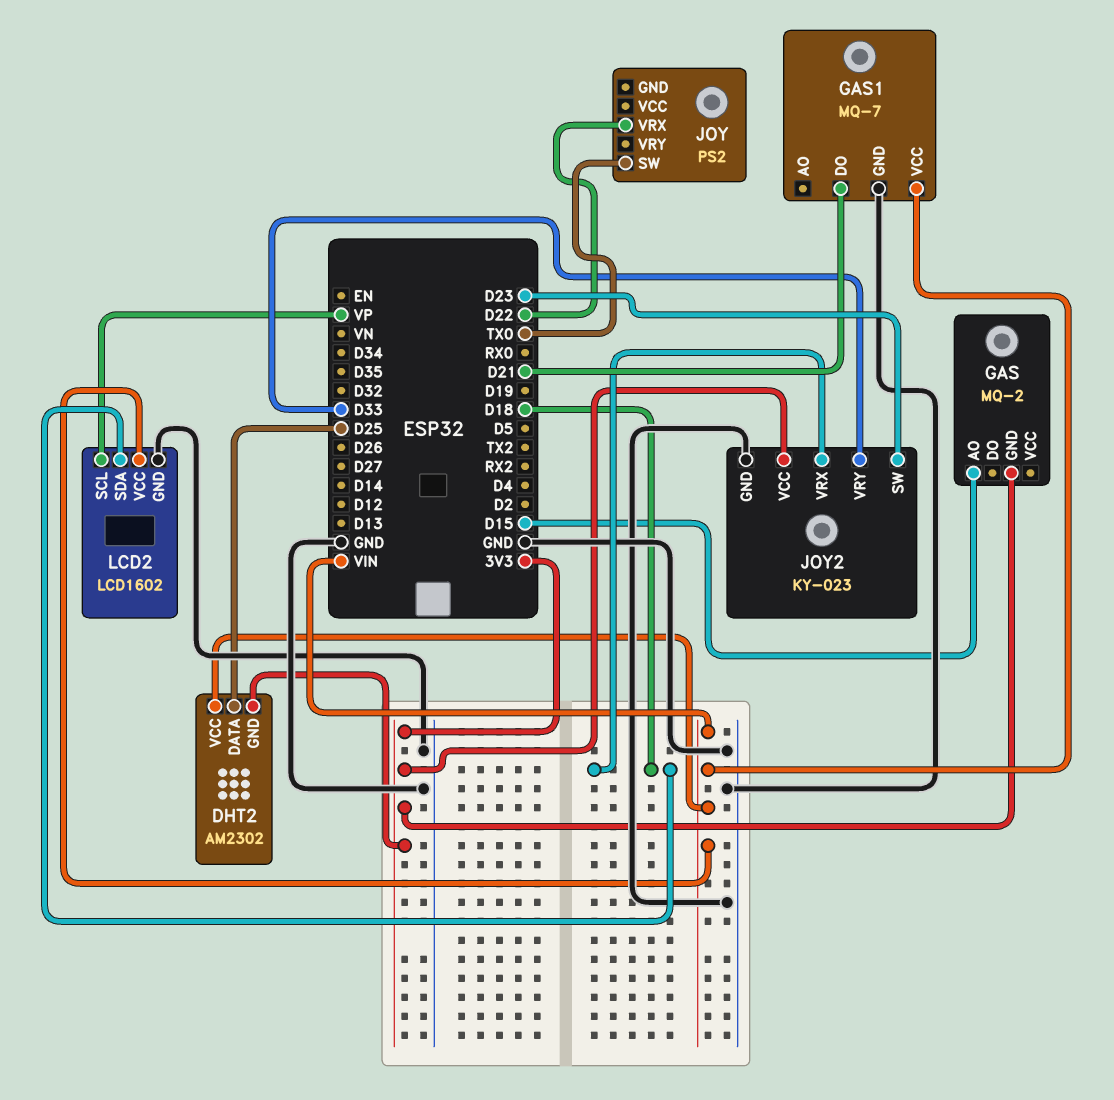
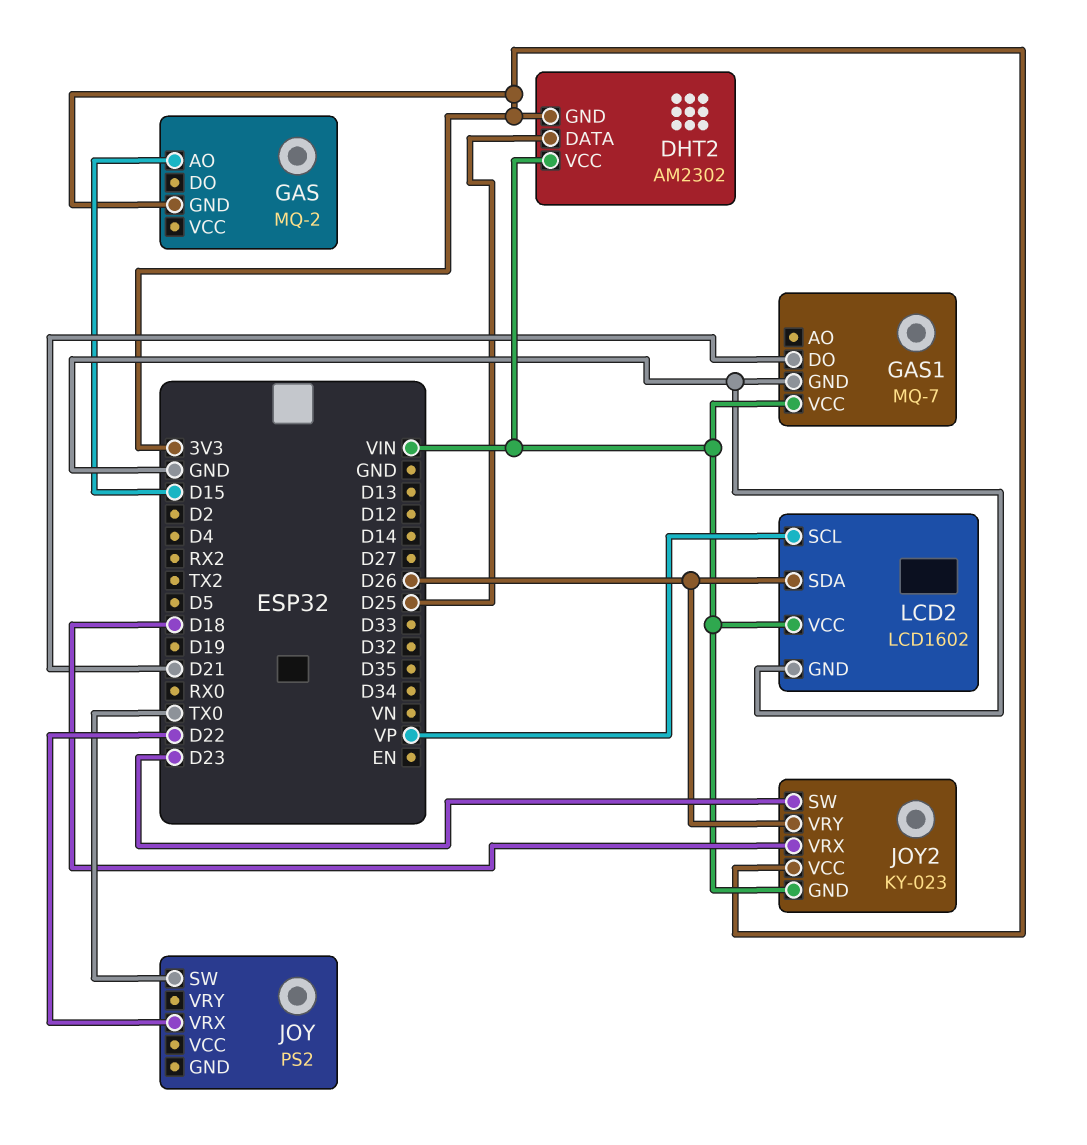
JOY2 pin GND: GND -> VIN
JOY2 pin VRY: D33 -> D26
LCD2 pin SDA: D18 -> D26

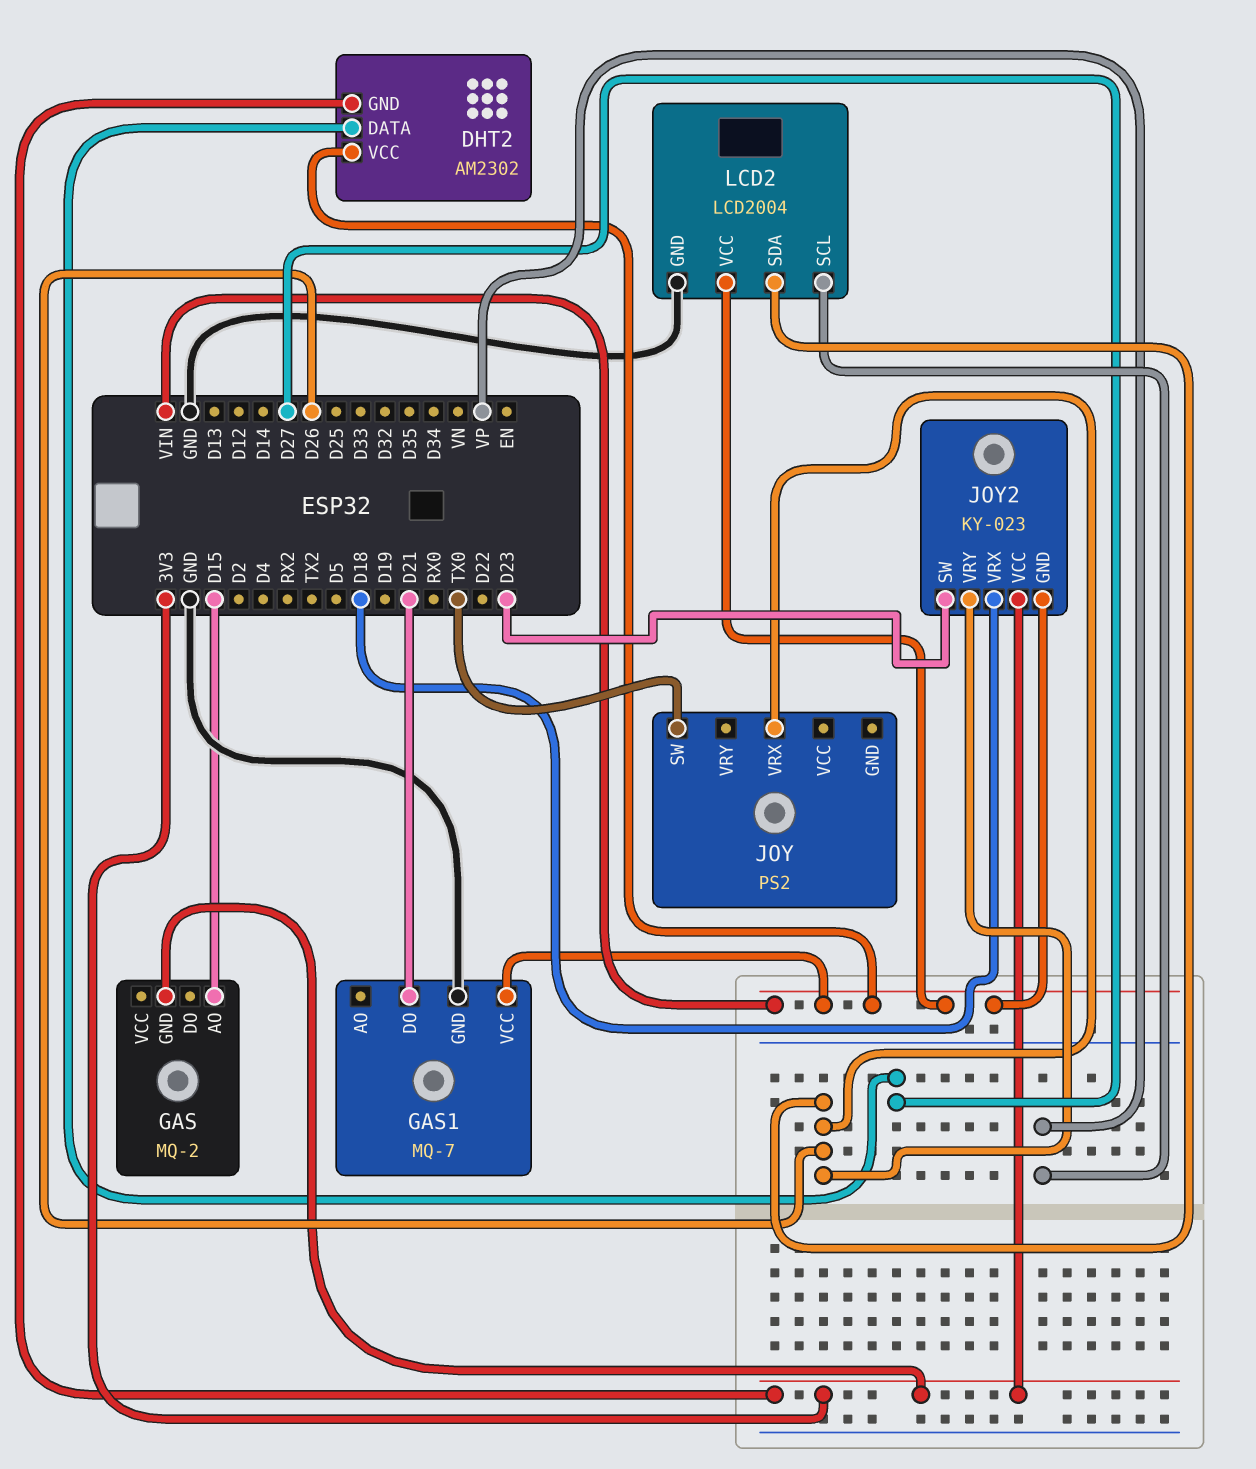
DHT2 pin DATA: D25 -> D27
JOY pin VRX: D22 -> D26
LCD2: LCD1602 -> LCD2004

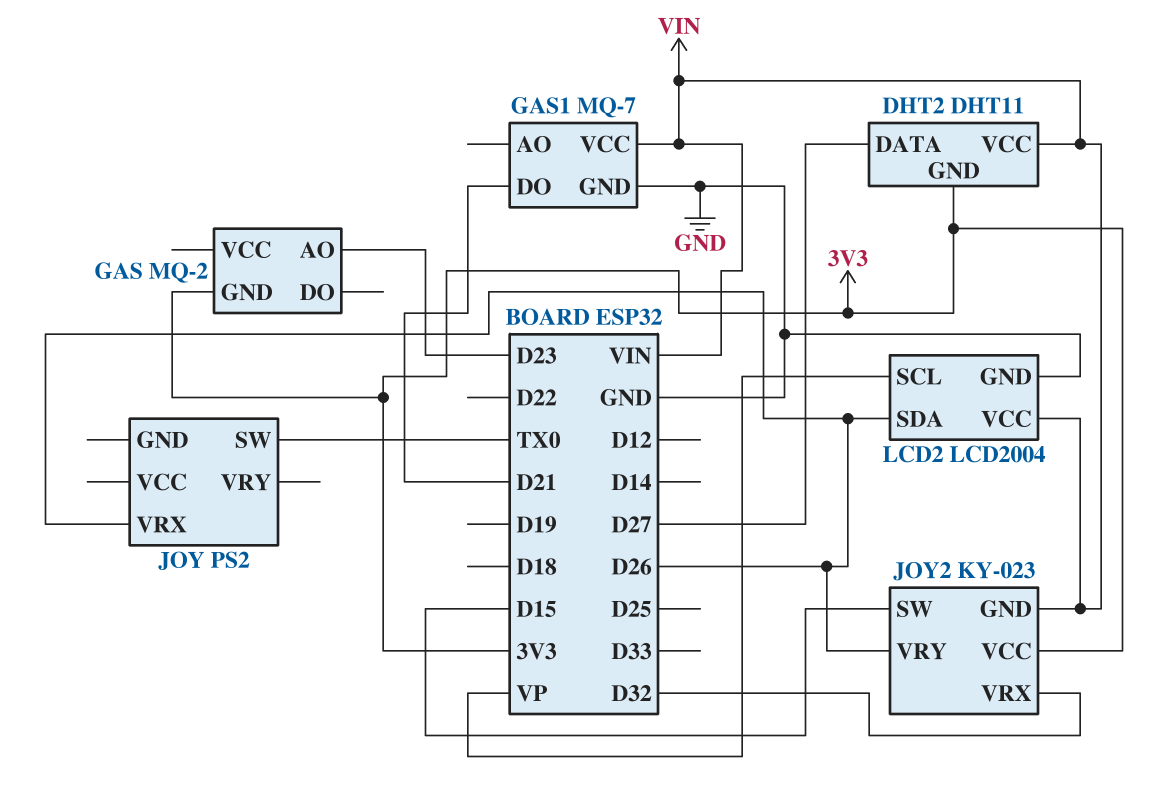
DHT2: AM2302 -> DHT11
GAS pin AO: D15 -> D23
JOY2 pin SW: D23 -> D15
JOY2 pin VRX: D18 -> D32

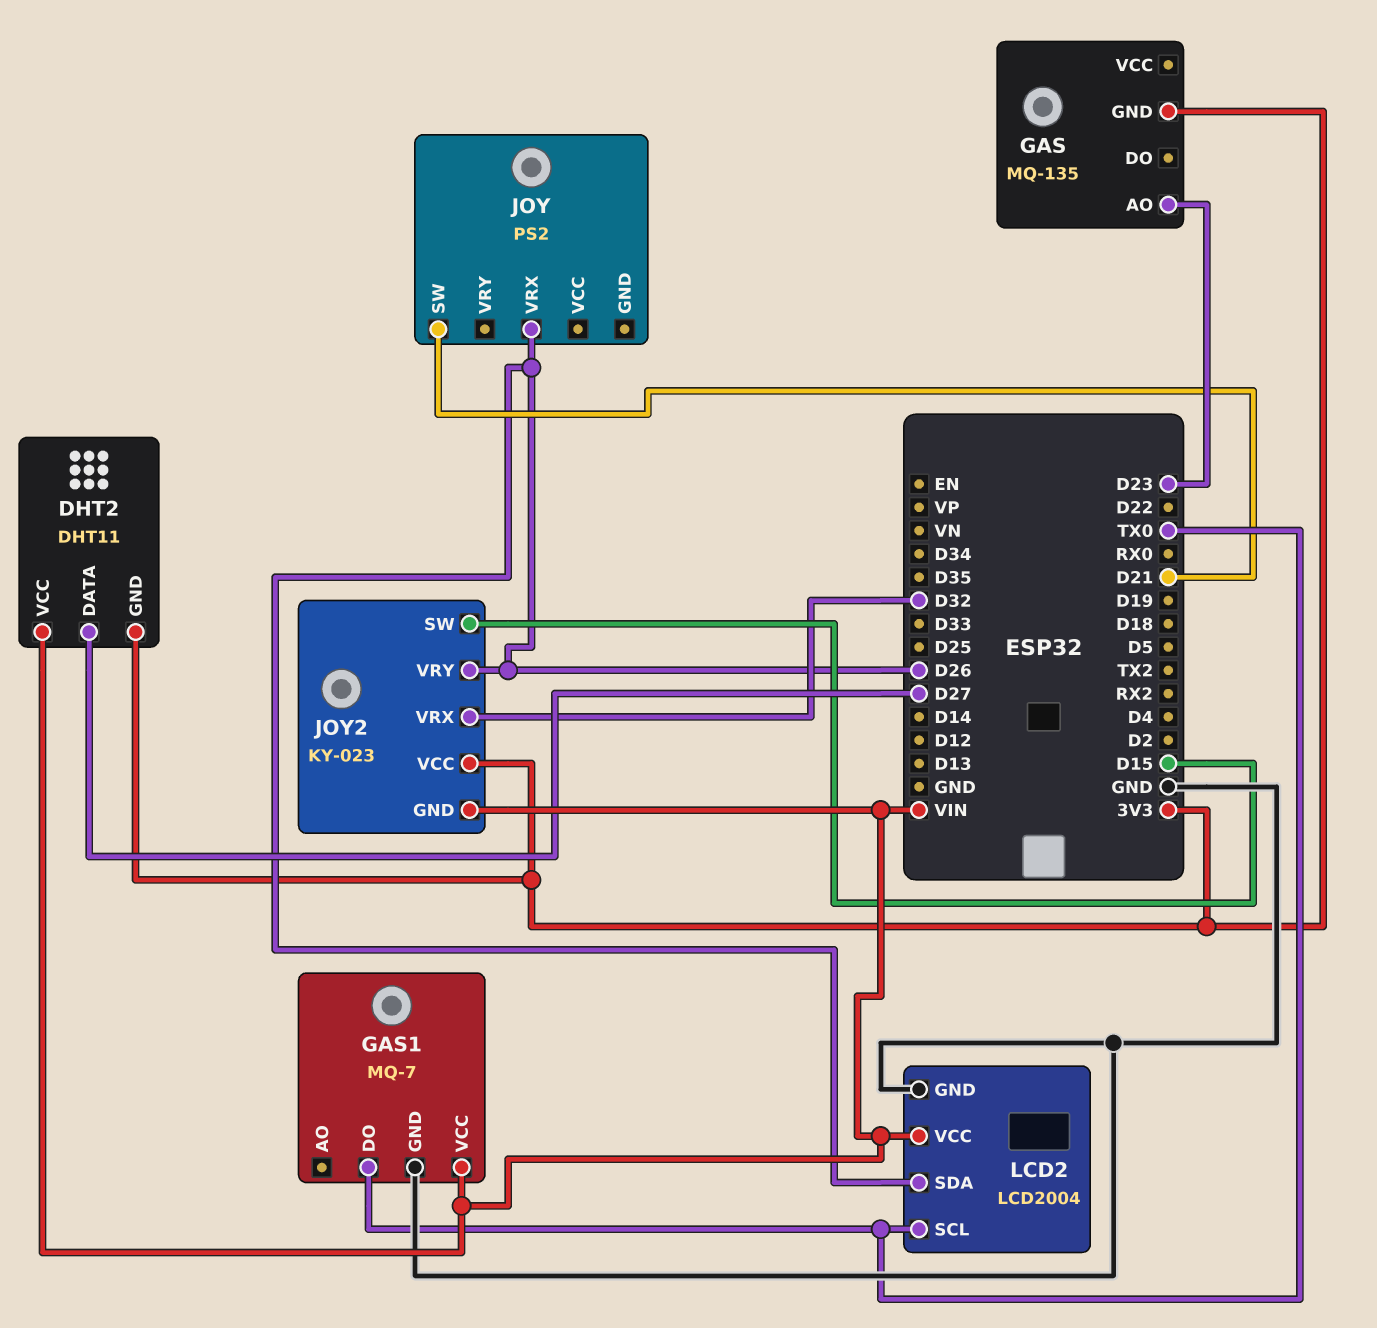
GAS: MQ-2 -> MQ-135
GAS1 pin DO: D21 -> TX0
JOY pin SW: TX0 -> D21
LCD2 pin SCL: VP -> TX0

